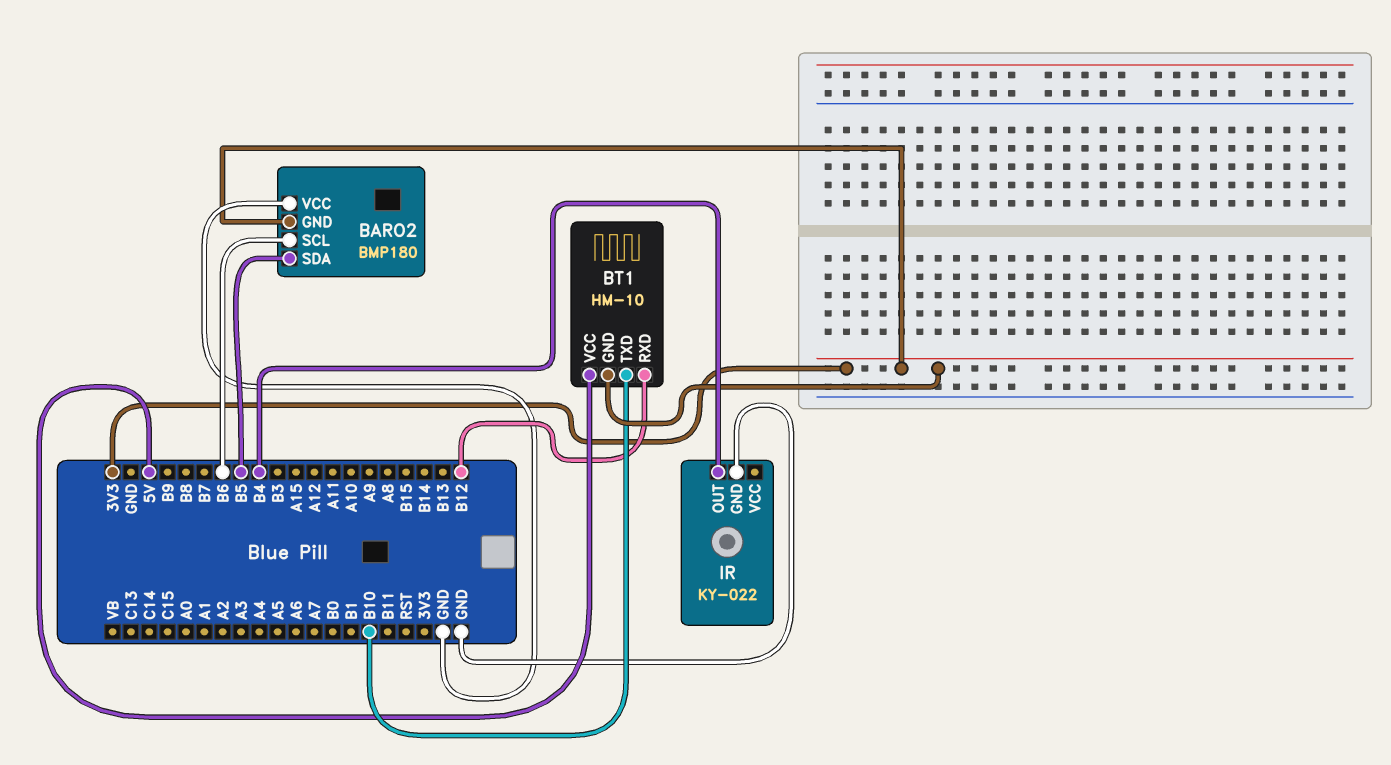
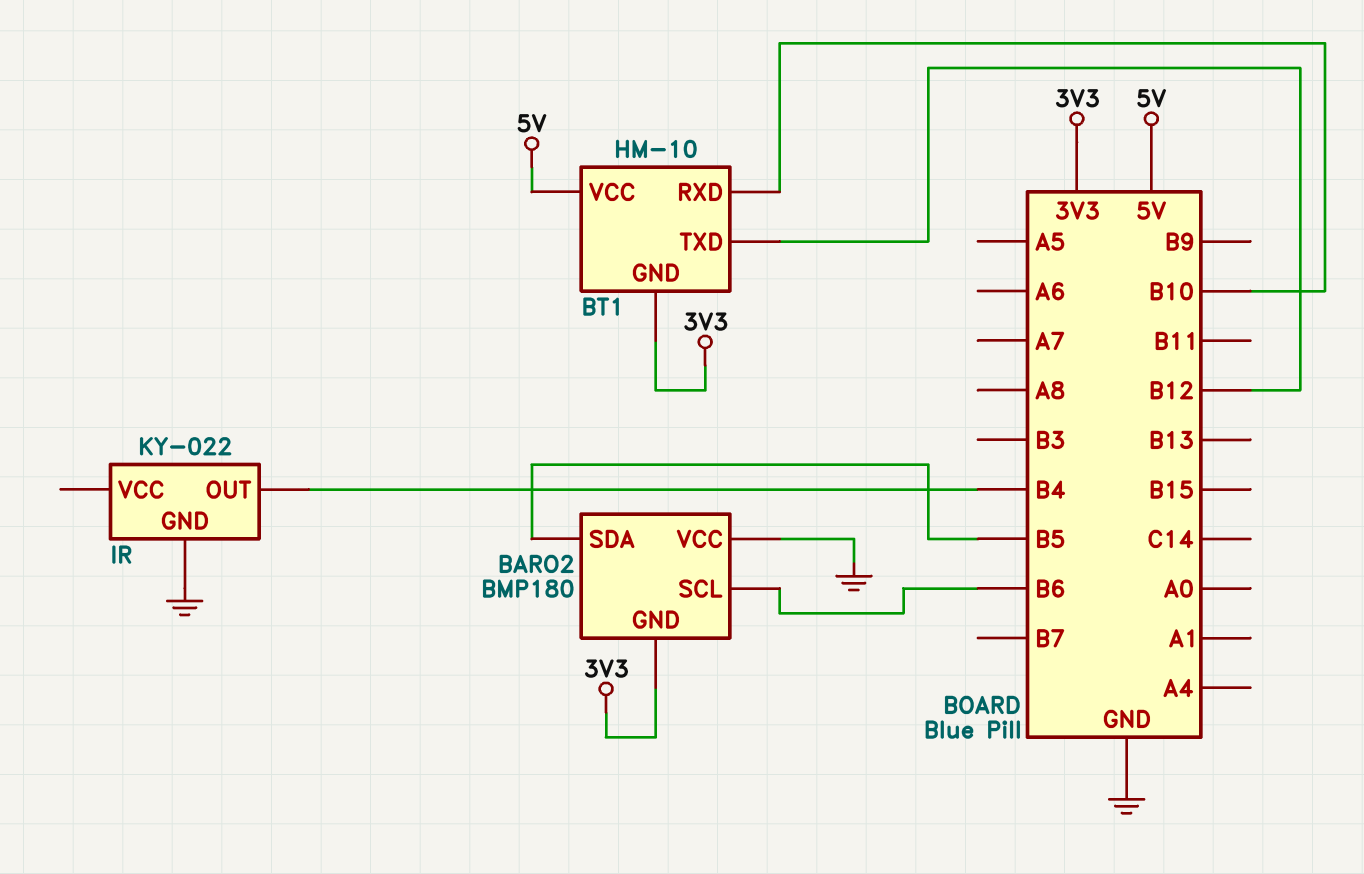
BT1 pin RXD: B12 -> B10
BT1 pin TXD: B10 -> B12

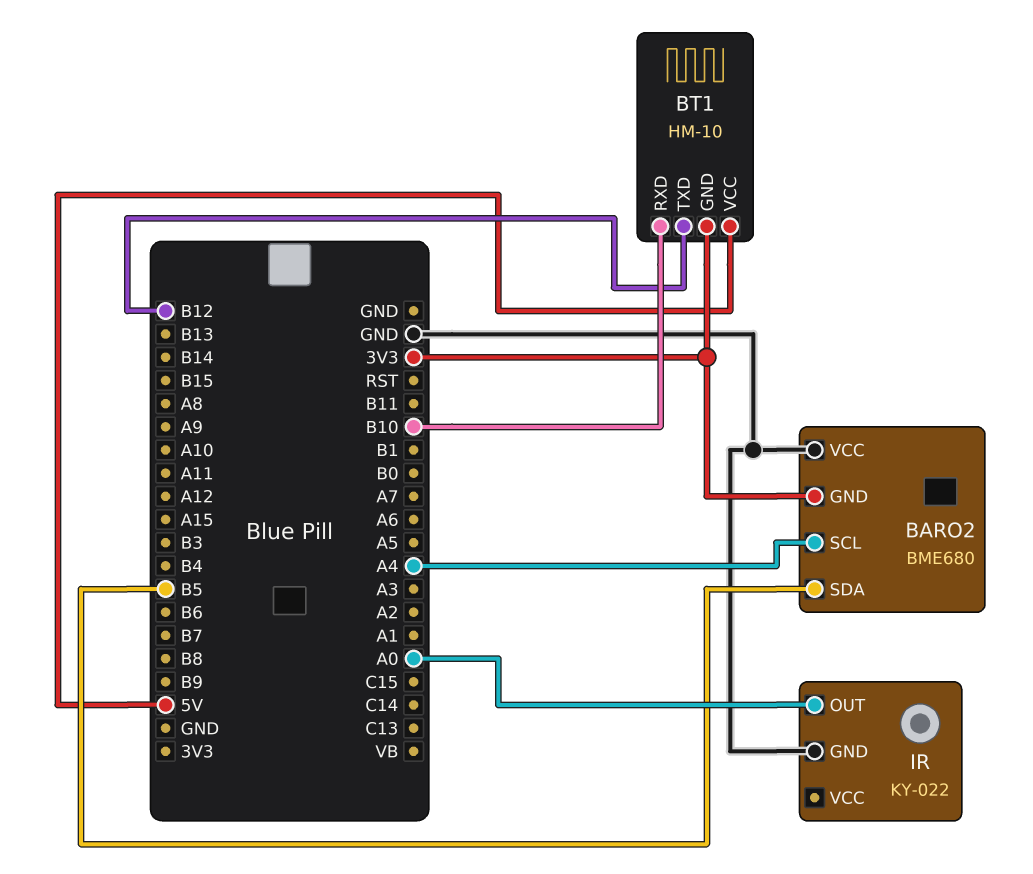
BARO2: BMP180 -> BME680
BARO2 pin SCL: B6 -> A4
IR pin OUT: B4 -> A0

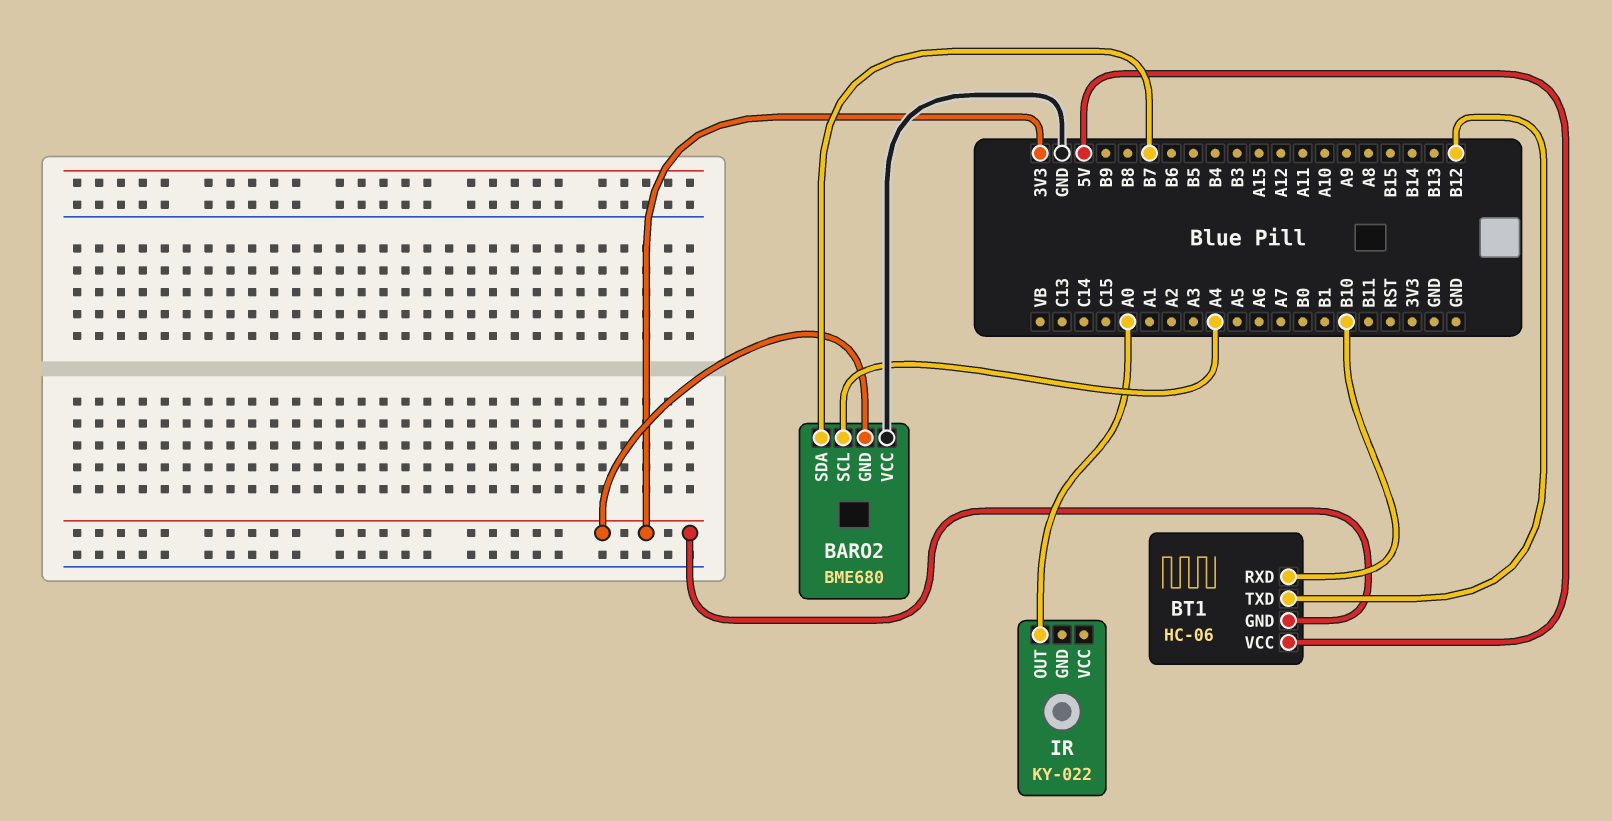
BARO2 pin SDA: B5 -> B7
BT1: HM-10 -> HC-06
IR pin GND: GND -> none

